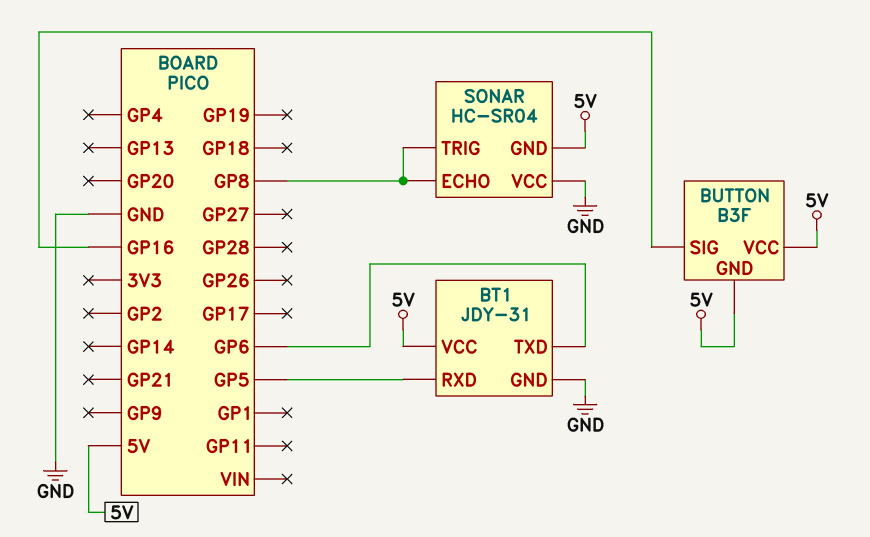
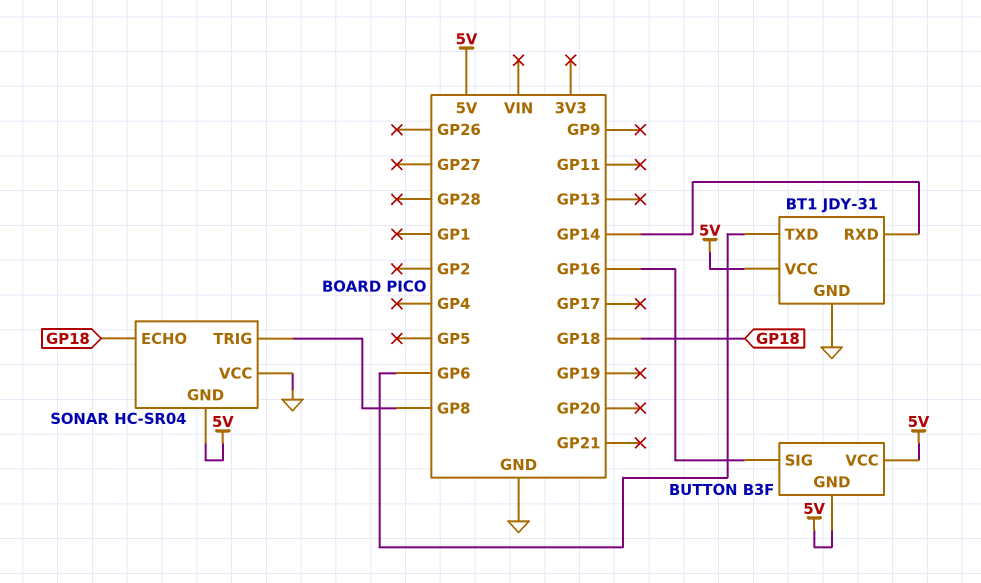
BT1 pin RXD: GP5 -> GP14
SONAR pin ECHO: GP8 -> GP18

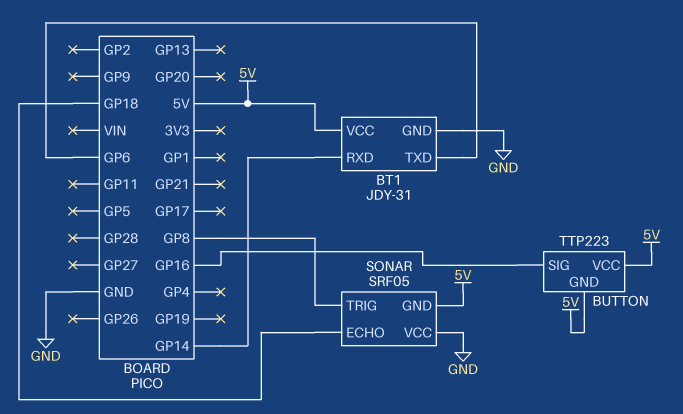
BUTTON: B3F -> TTP223
SONAR: HC-SR04 -> SRF05

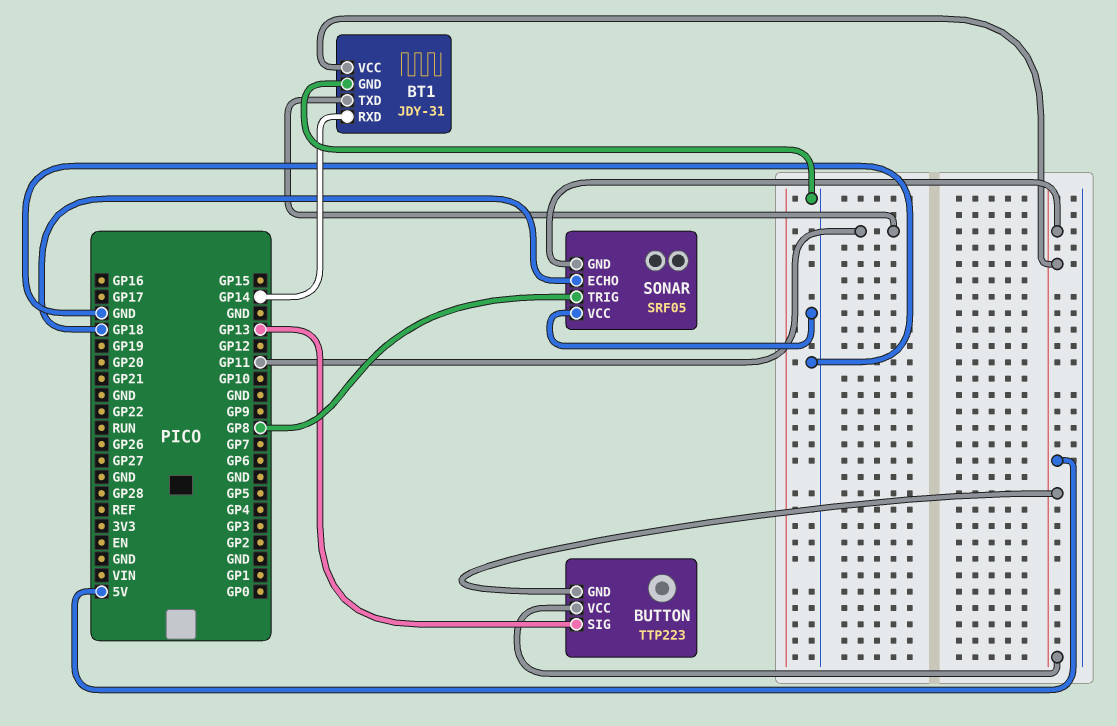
BT1 pin TXD: GP6 -> GP11
BUTTON pin SIG: GP16 -> GP13

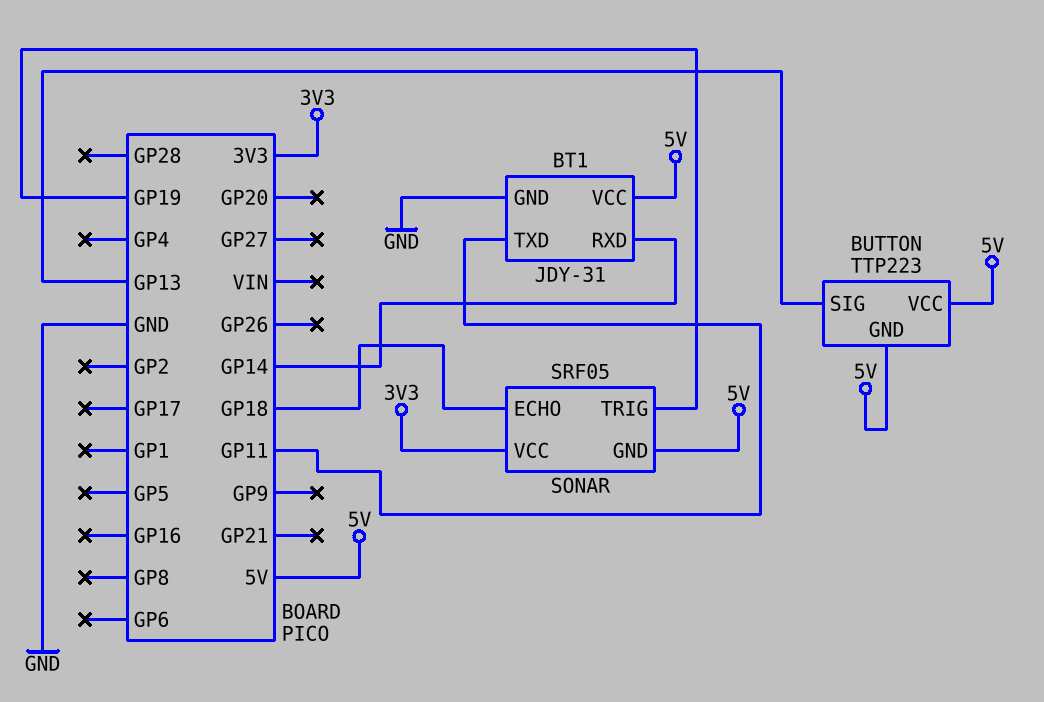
SONAR pin TRIG: GP8 -> GP19
SONAR pin VCC: GND -> 3V3

